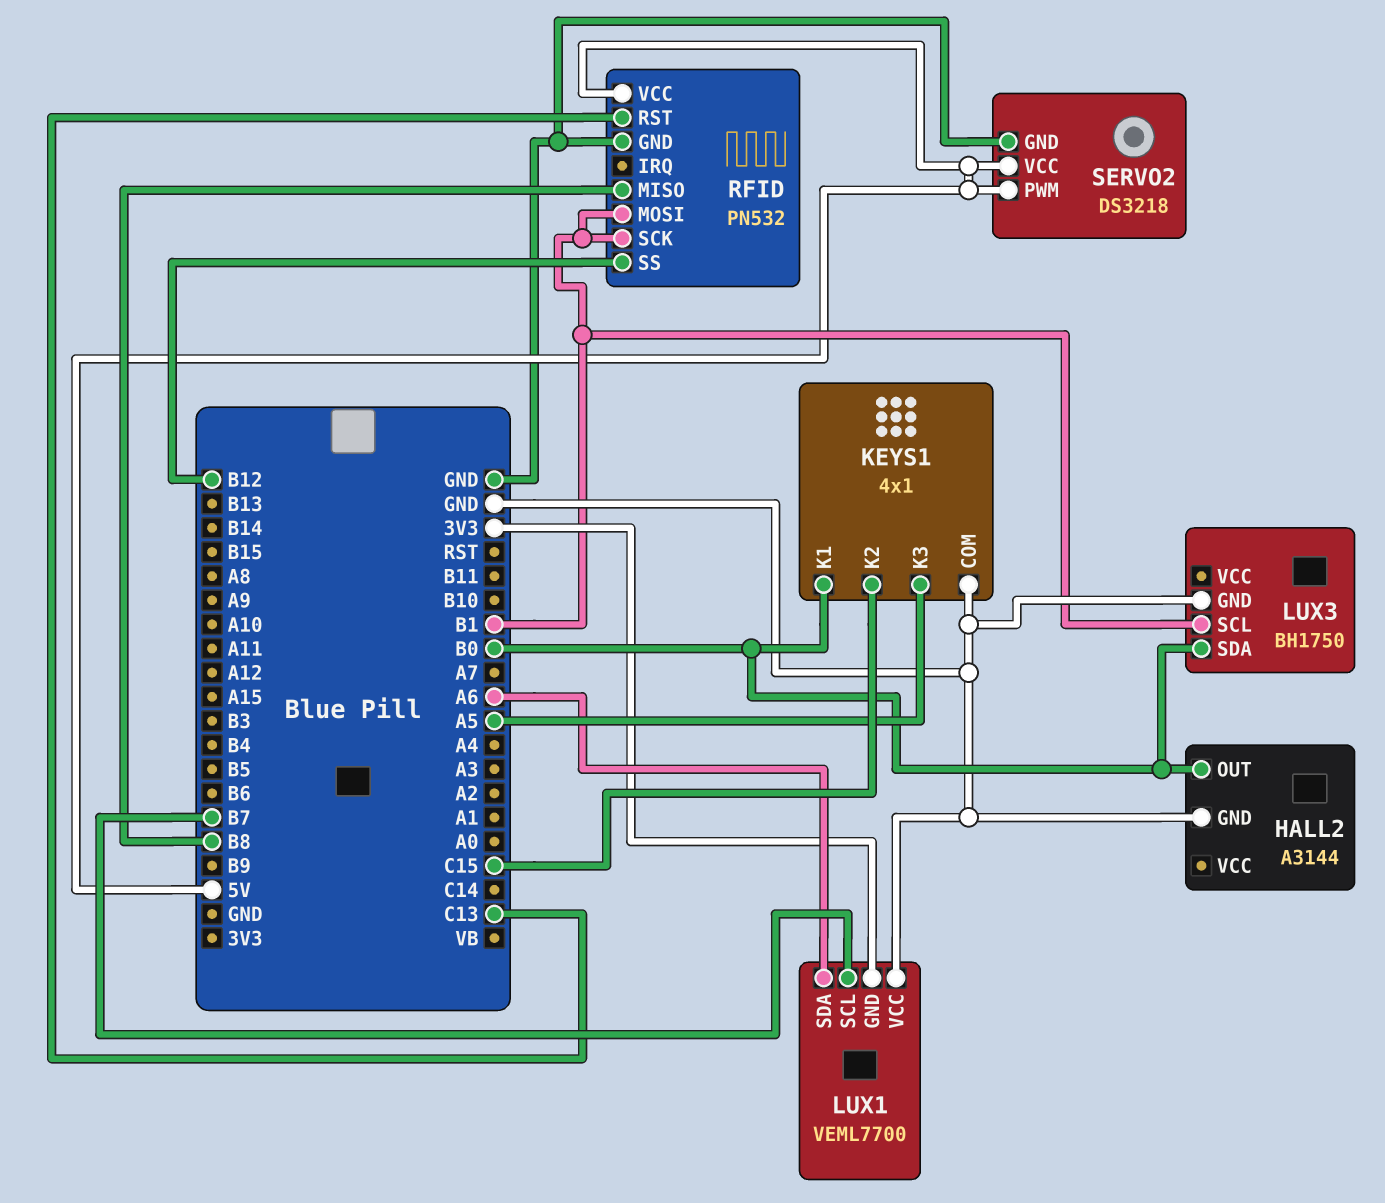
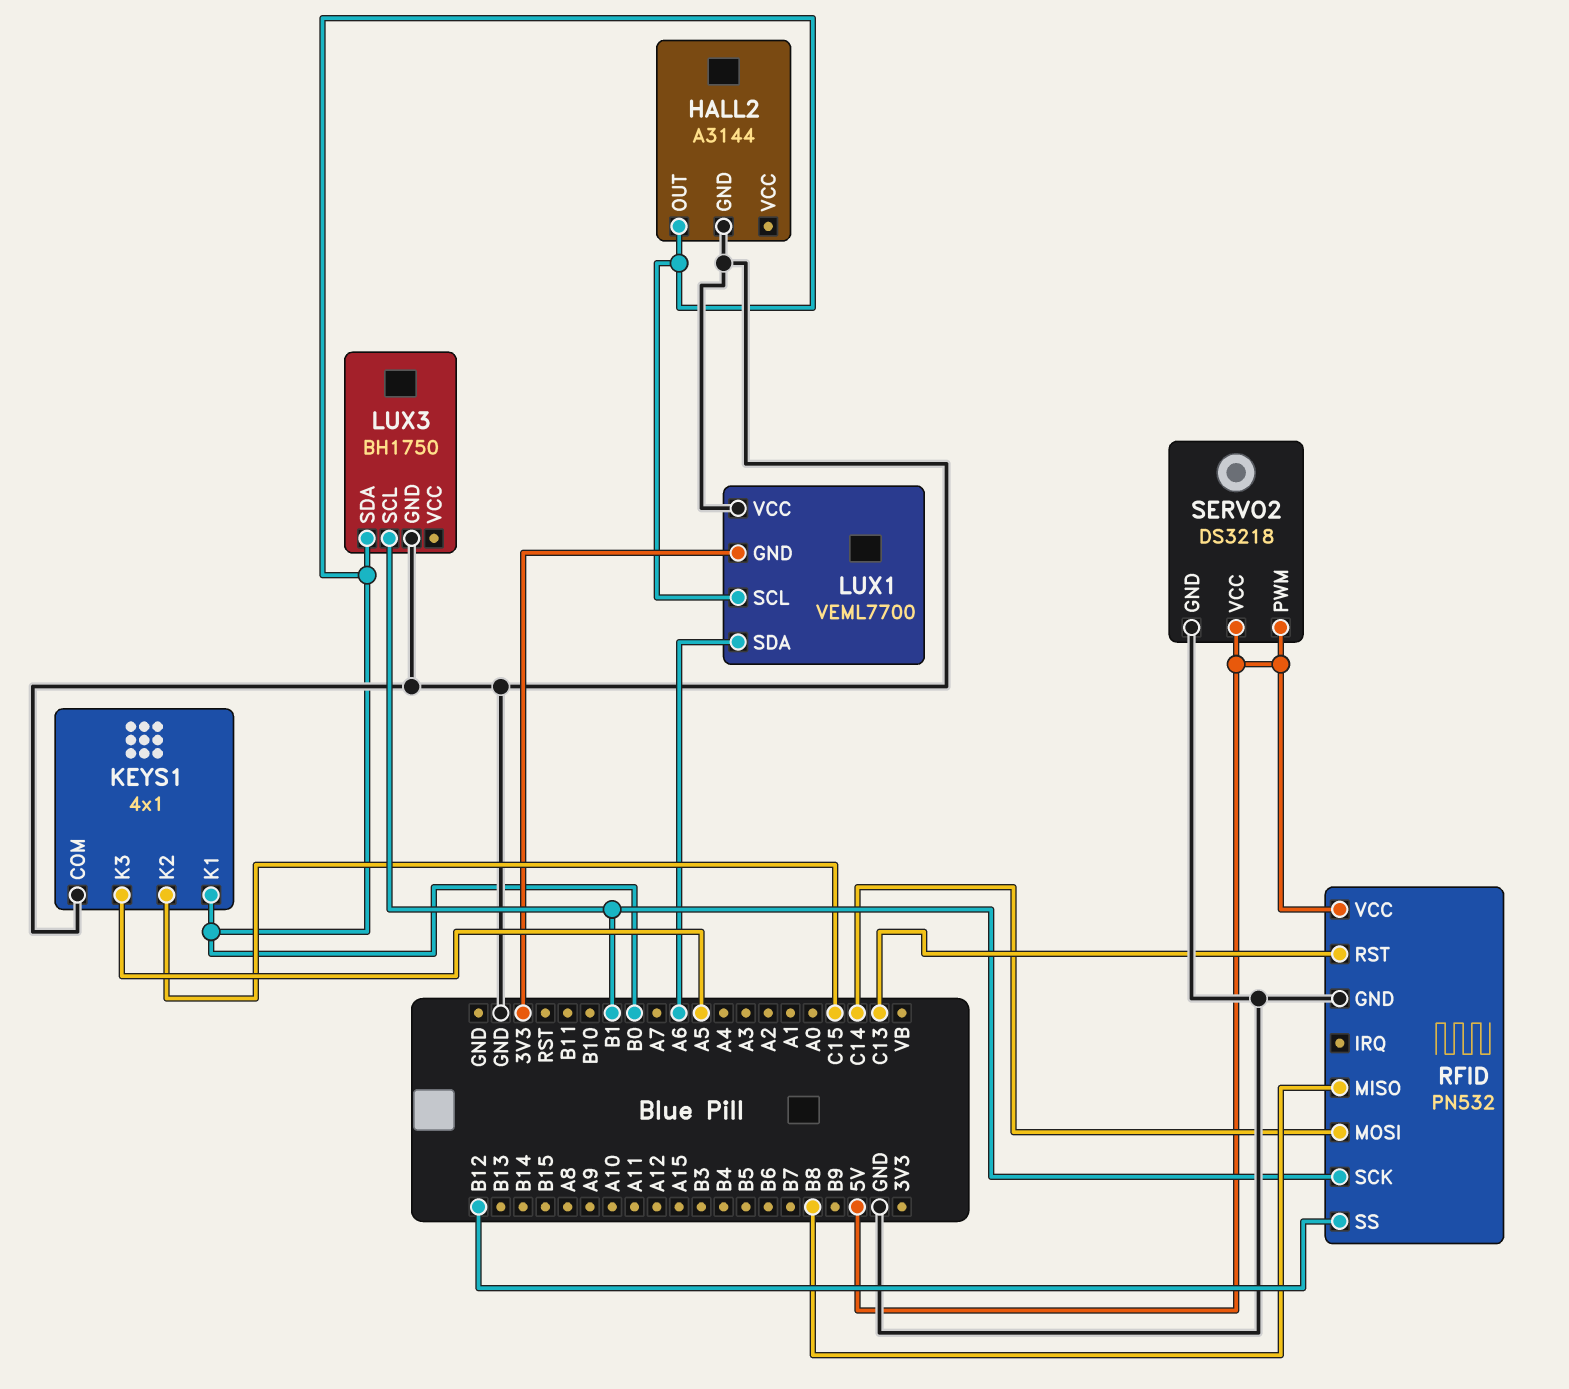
LUX1 pin SCL: B7 -> B0
RFID pin MOSI: B1 -> C14

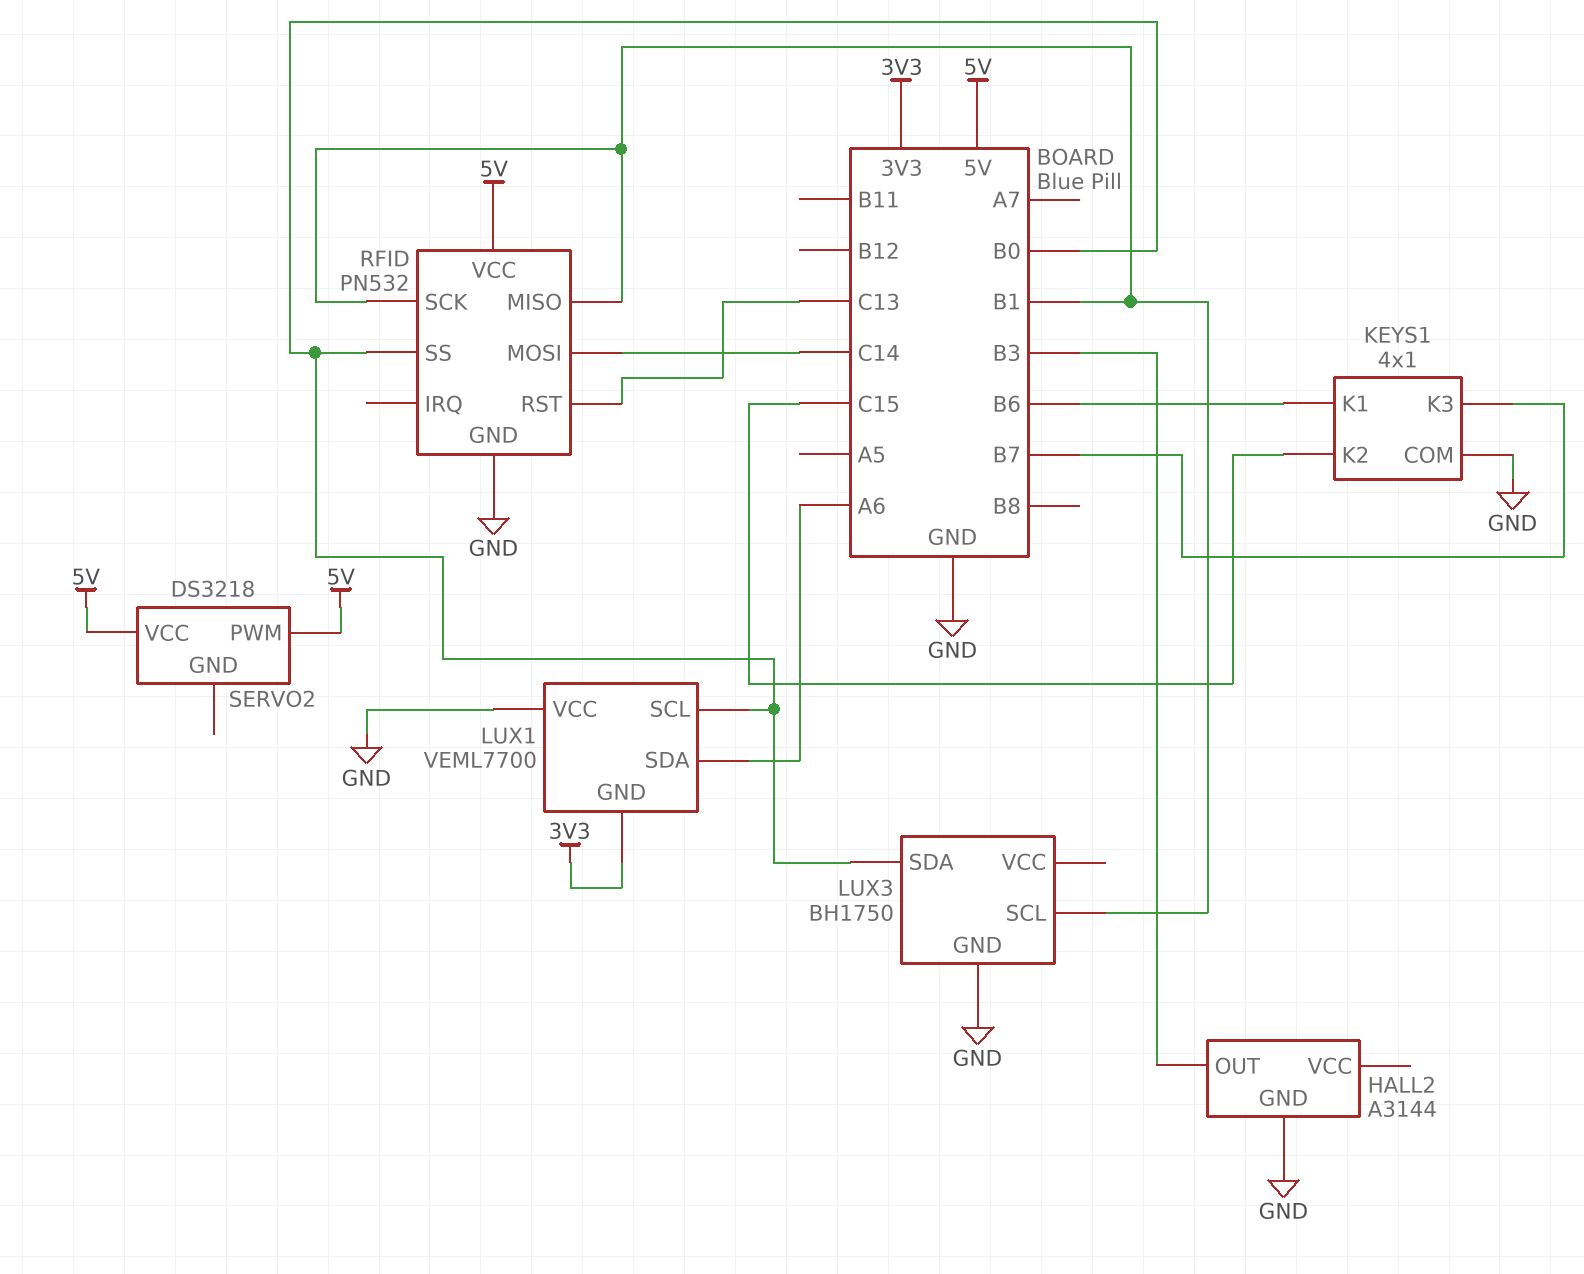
HALL2 pin OUT: B0 -> B3
KEYS1 pin K1: B0 -> B6
KEYS1 pin K3: A5 -> B7
RFID pin MISO: B8 -> B1
RFID pin SS: B12 -> B0
SERVO2 pin GND: GND -> none

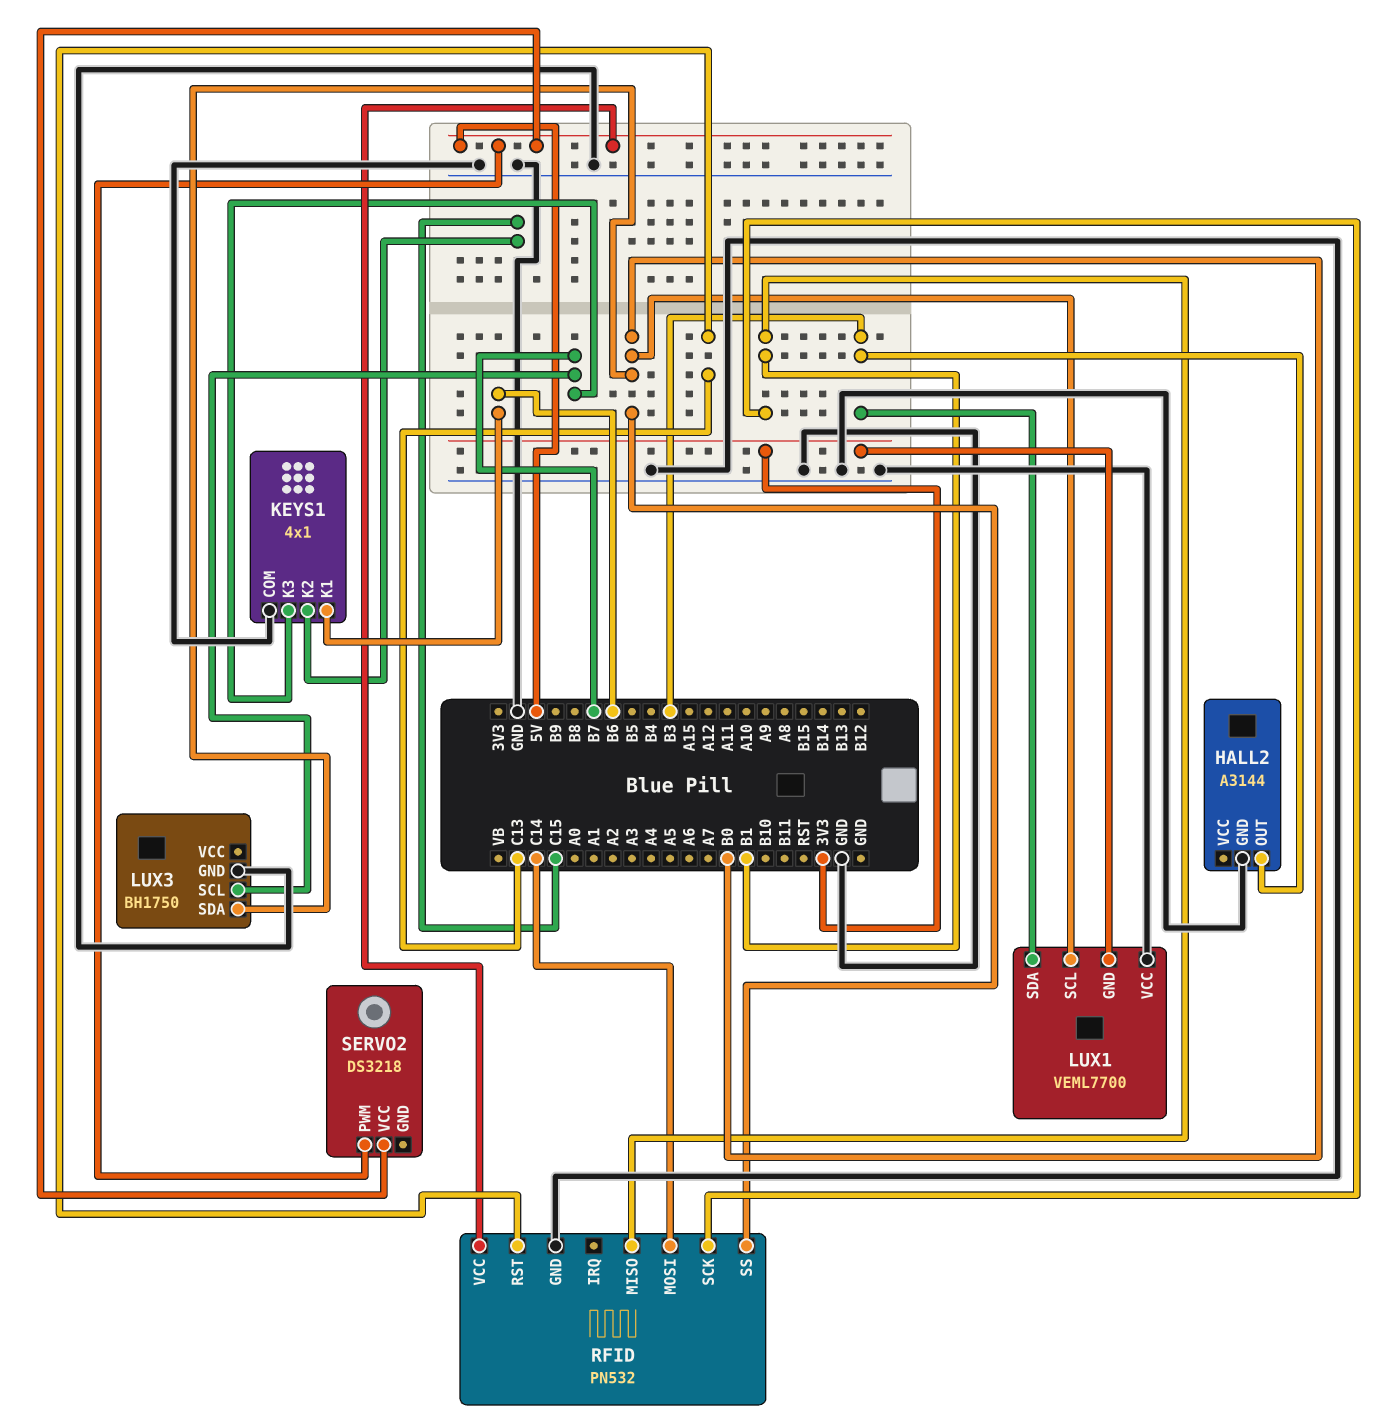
LUX1 pin SDA: A6 -> B3
LUX3 pin SCL: B1 -> B7

